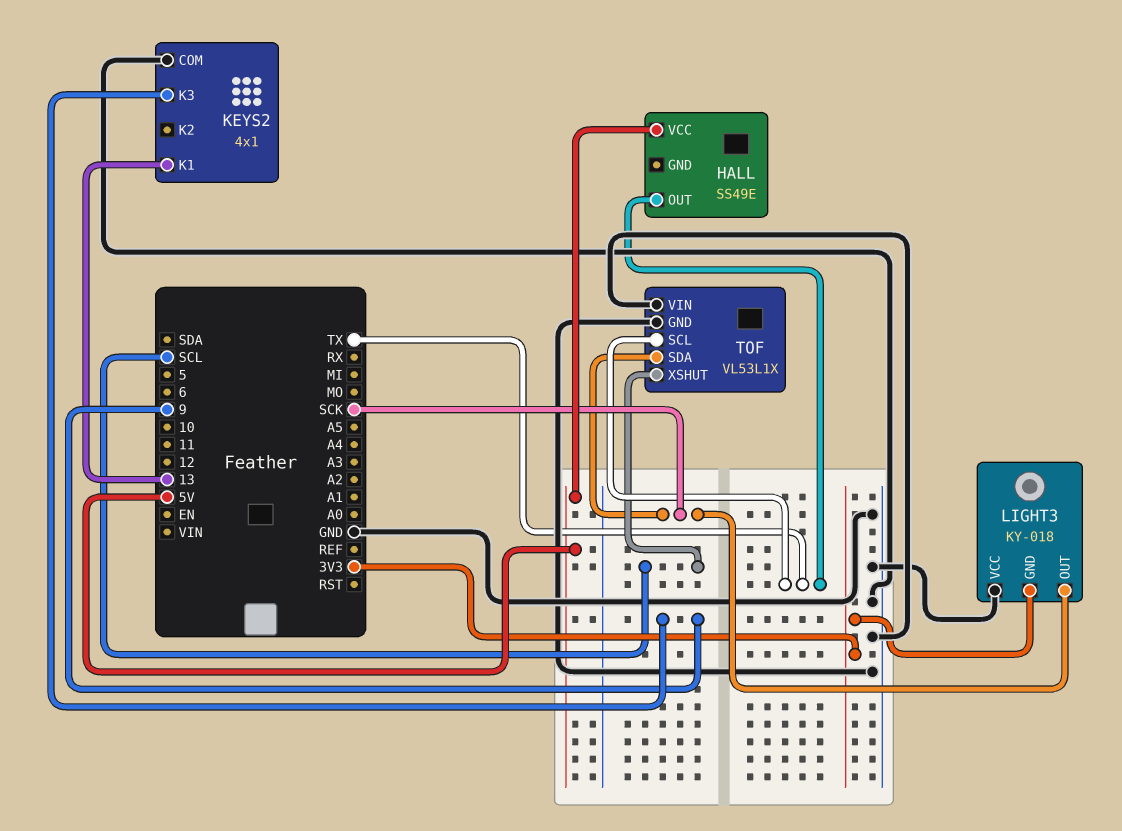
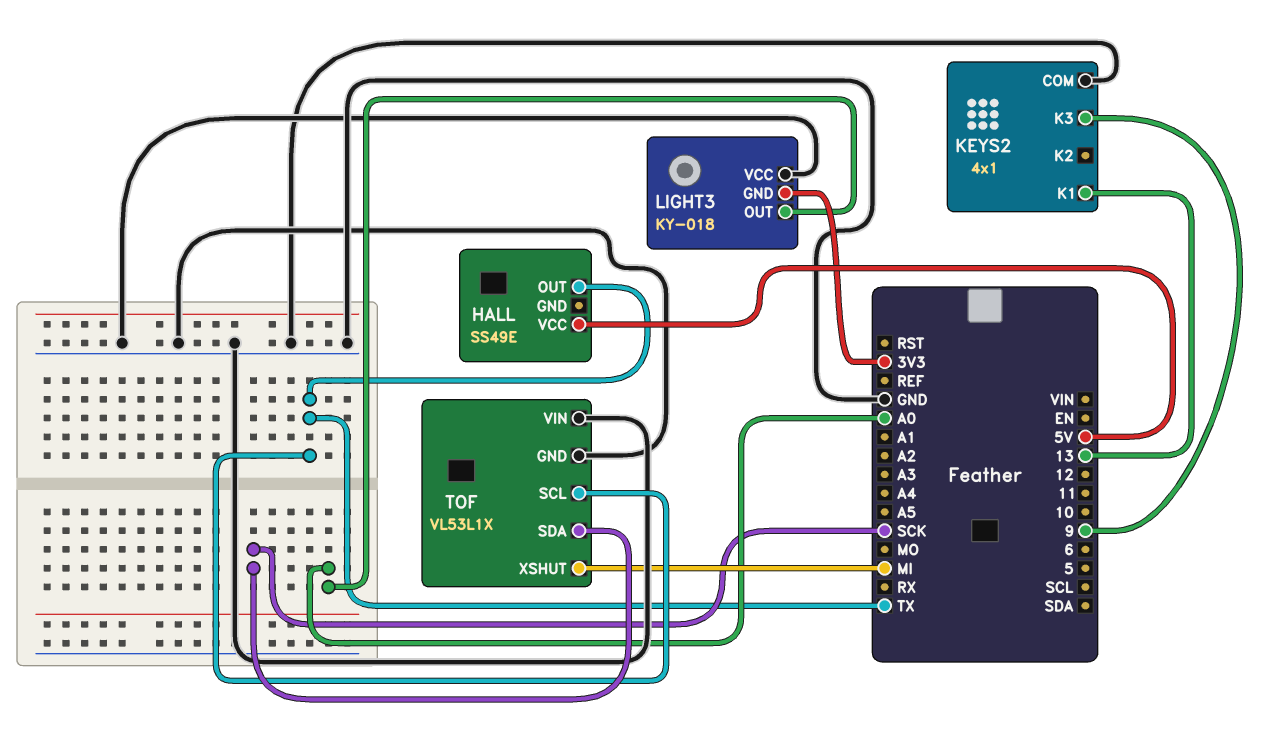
LIGHT3 pin OUT: SCK -> A0
TOF pin XSHUT: SCL -> MI

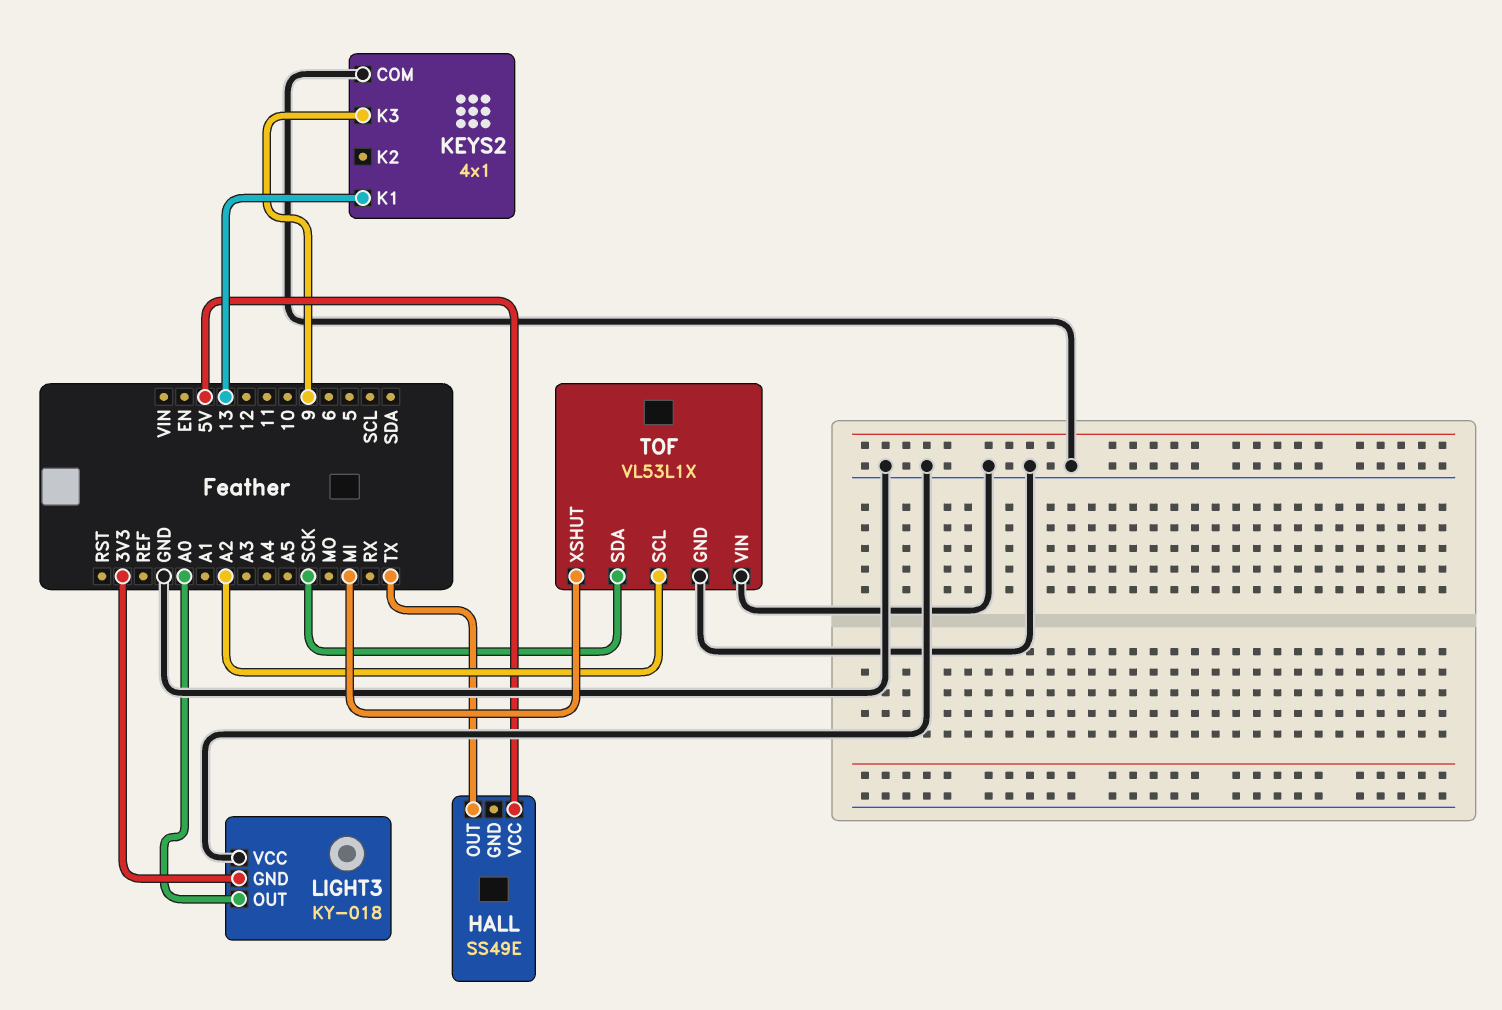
TOF pin SCL: TX -> A2

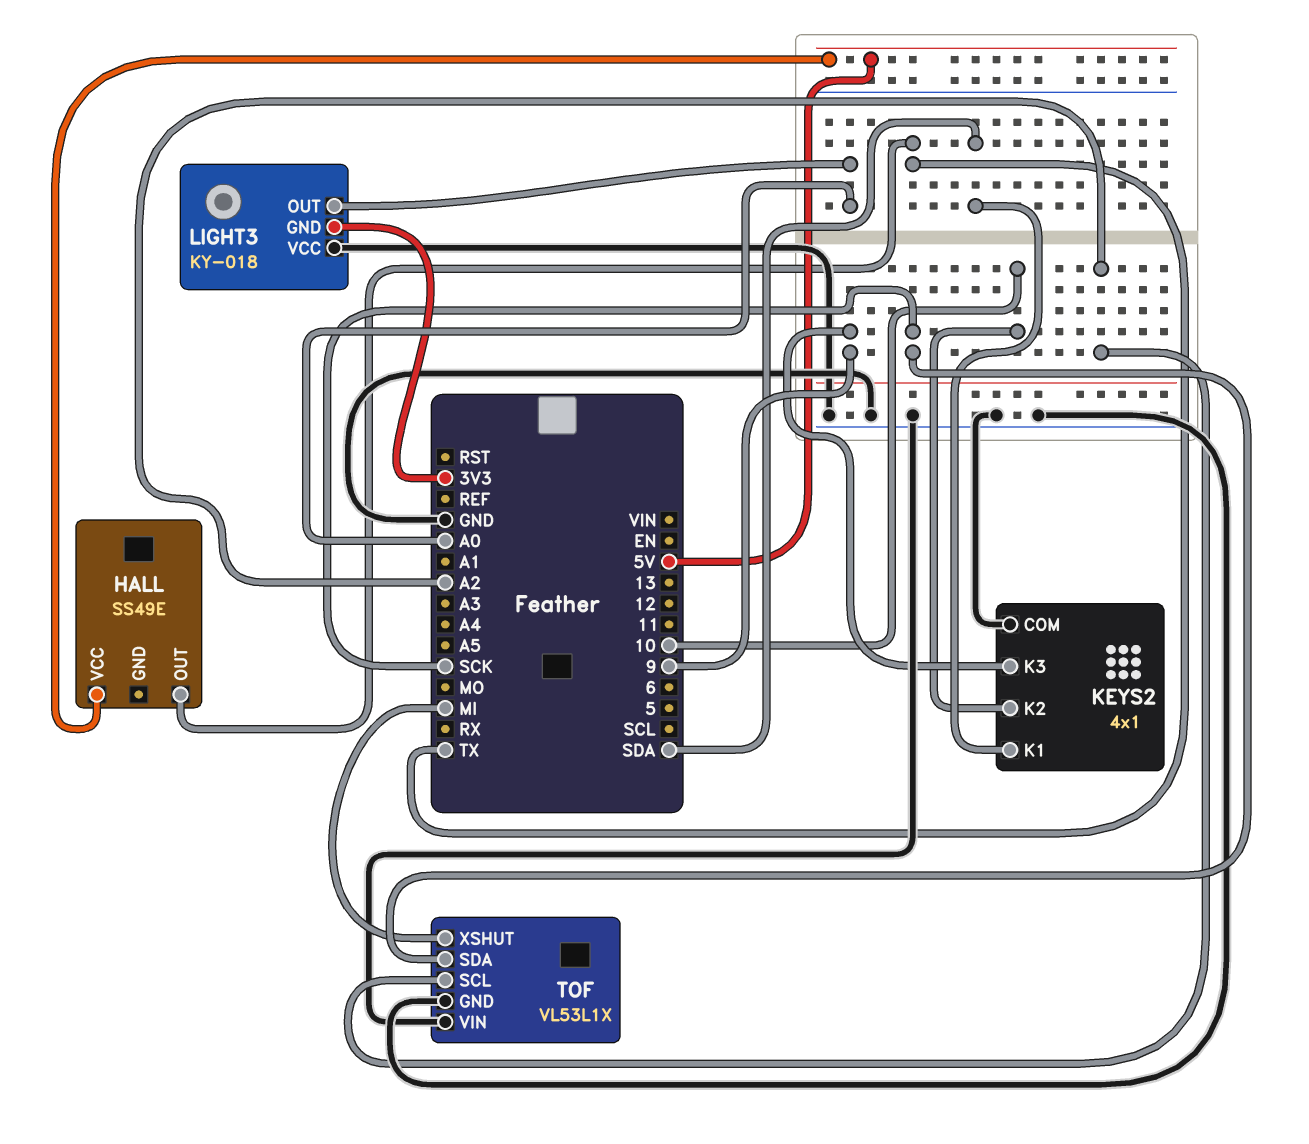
KEYS2 pin K1: 13 -> SDA
KEYS2 pin K2: none -> 10

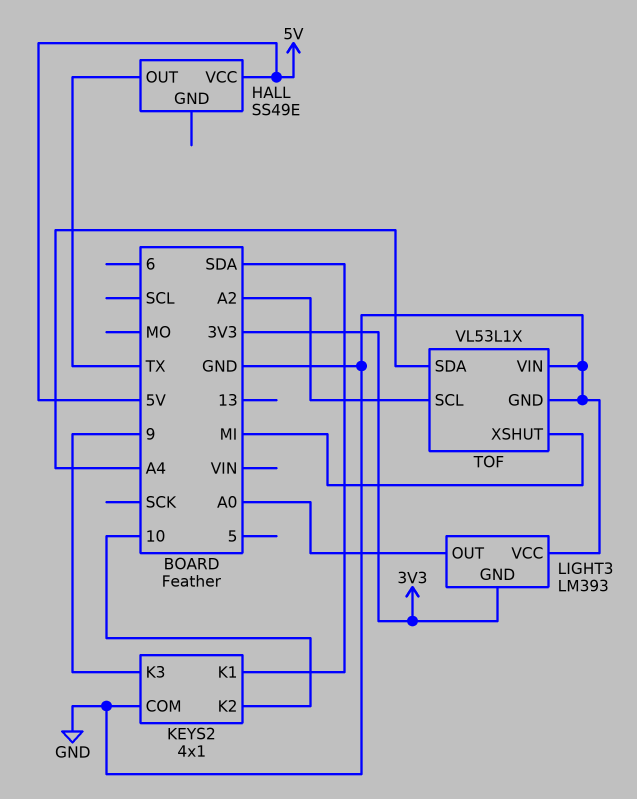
LIGHT3: KY-018 -> LM393
TOF pin SDA: SCK -> A4

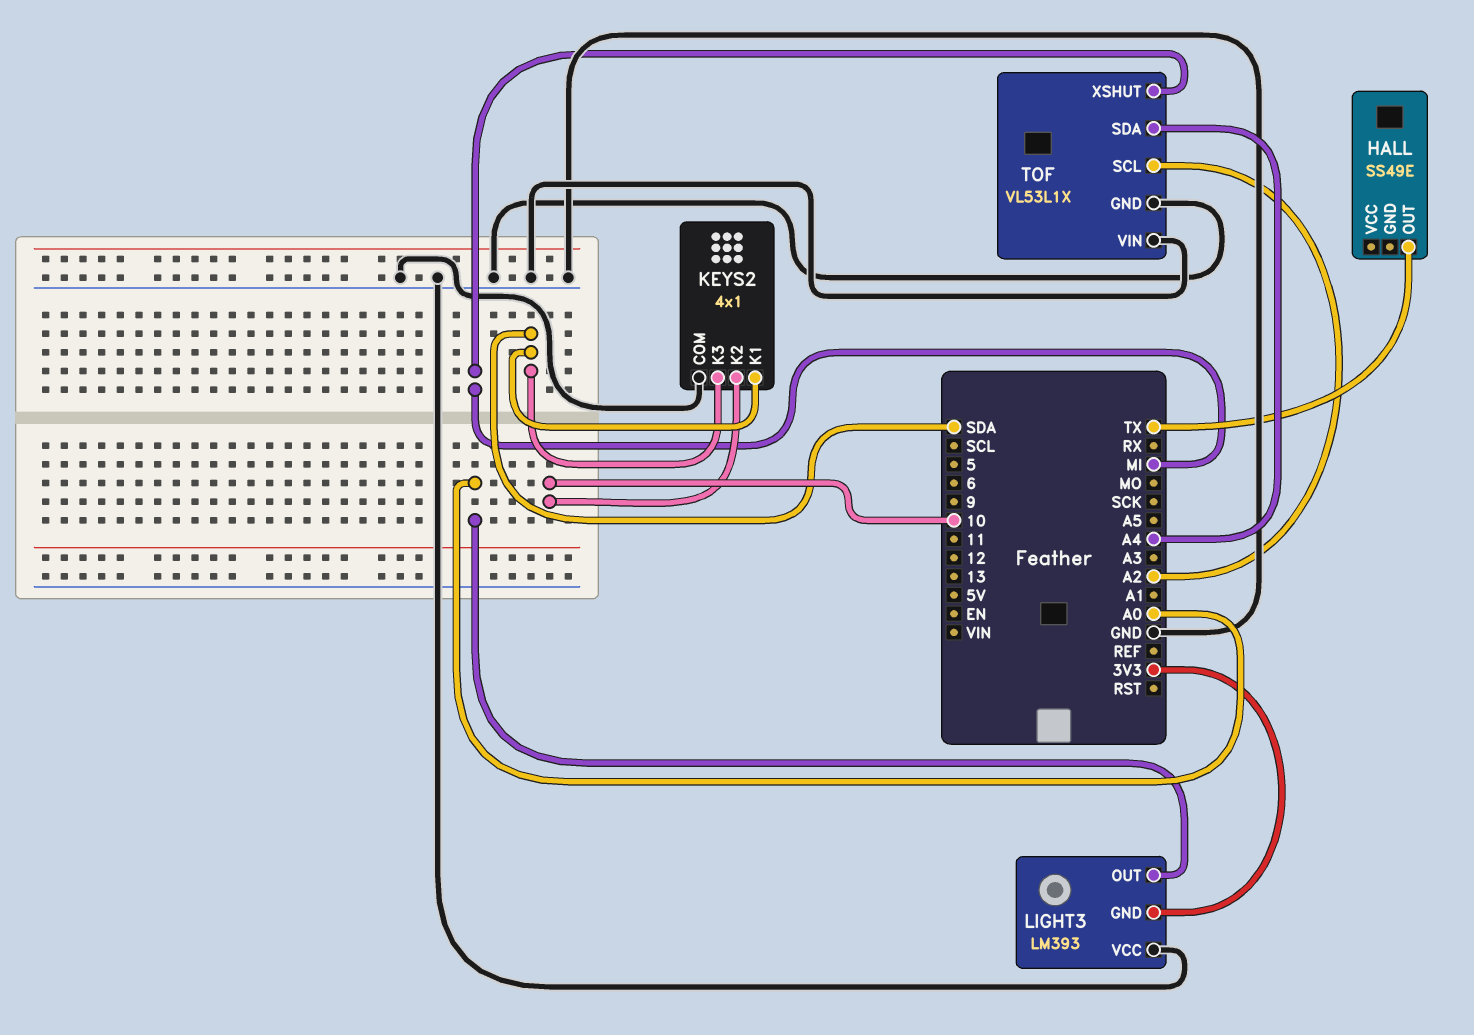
HALL pin VCC: 5V -> none
KEYS2 pin K3: 9 -> SDA

